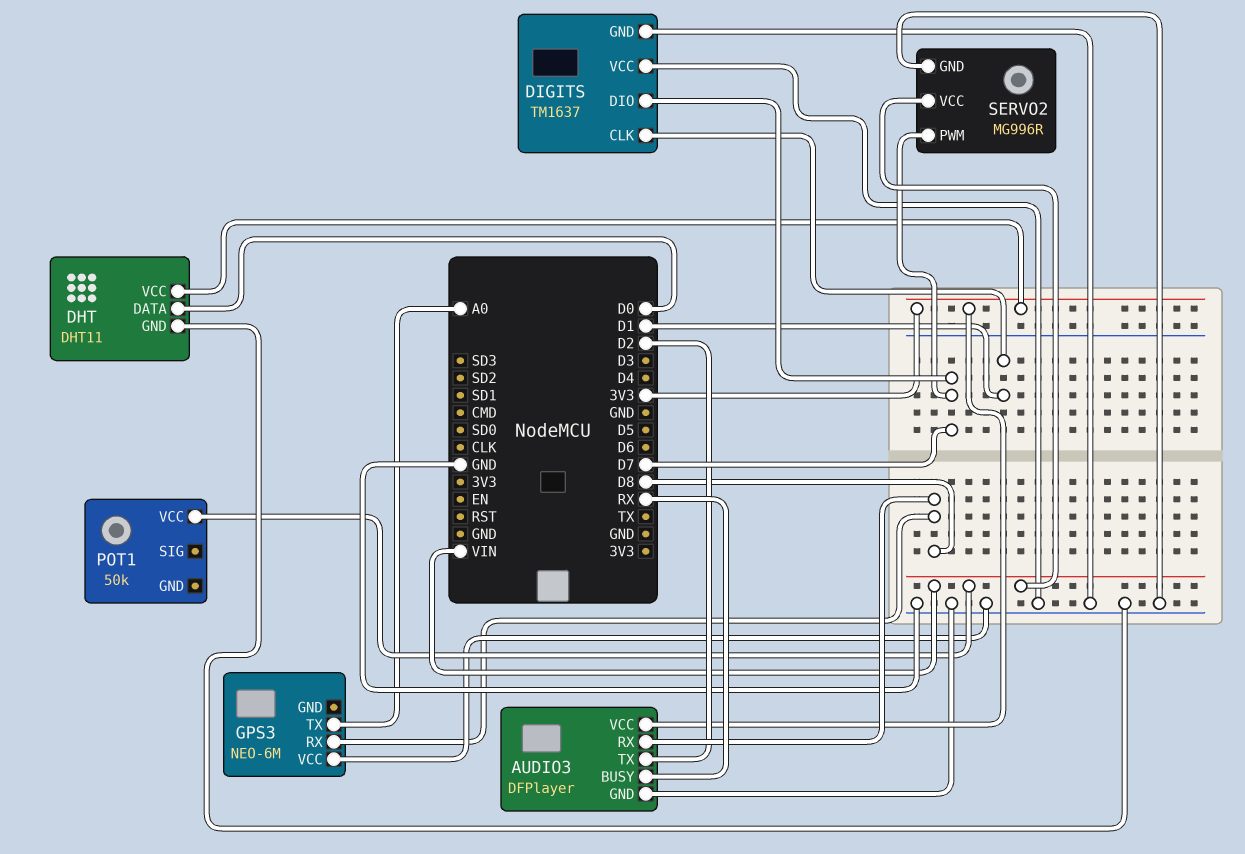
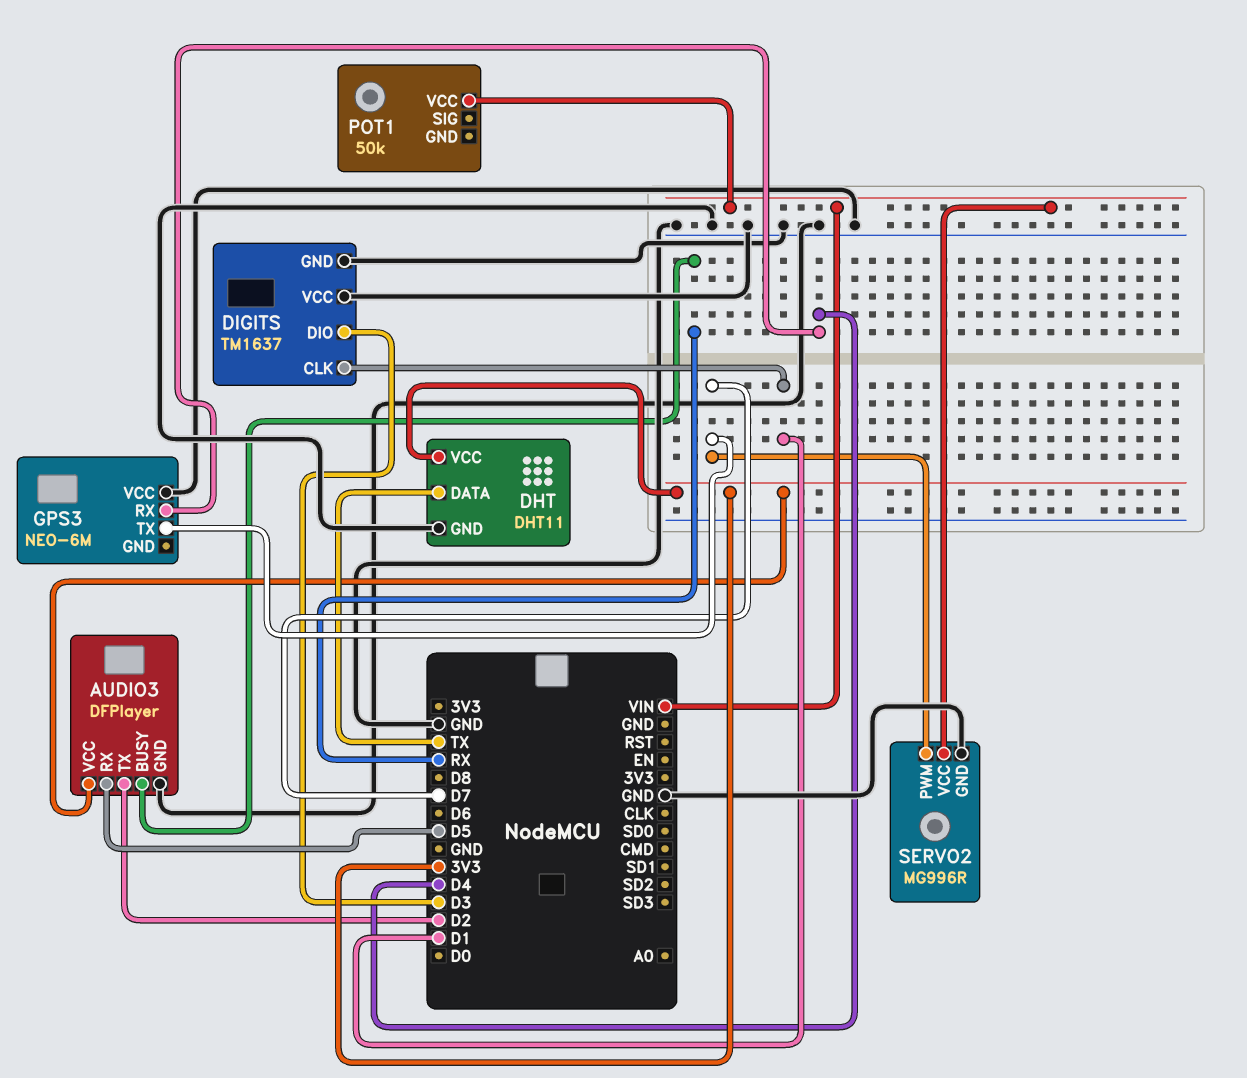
AUDIO3 pin RX: D8 -> D5
DHT pin DATA: D0 -> TX
DIGITS pin DIO: D7 -> D3
GPS3 pin RX: D8 -> D4
GPS3 pin TX: A0 -> D7

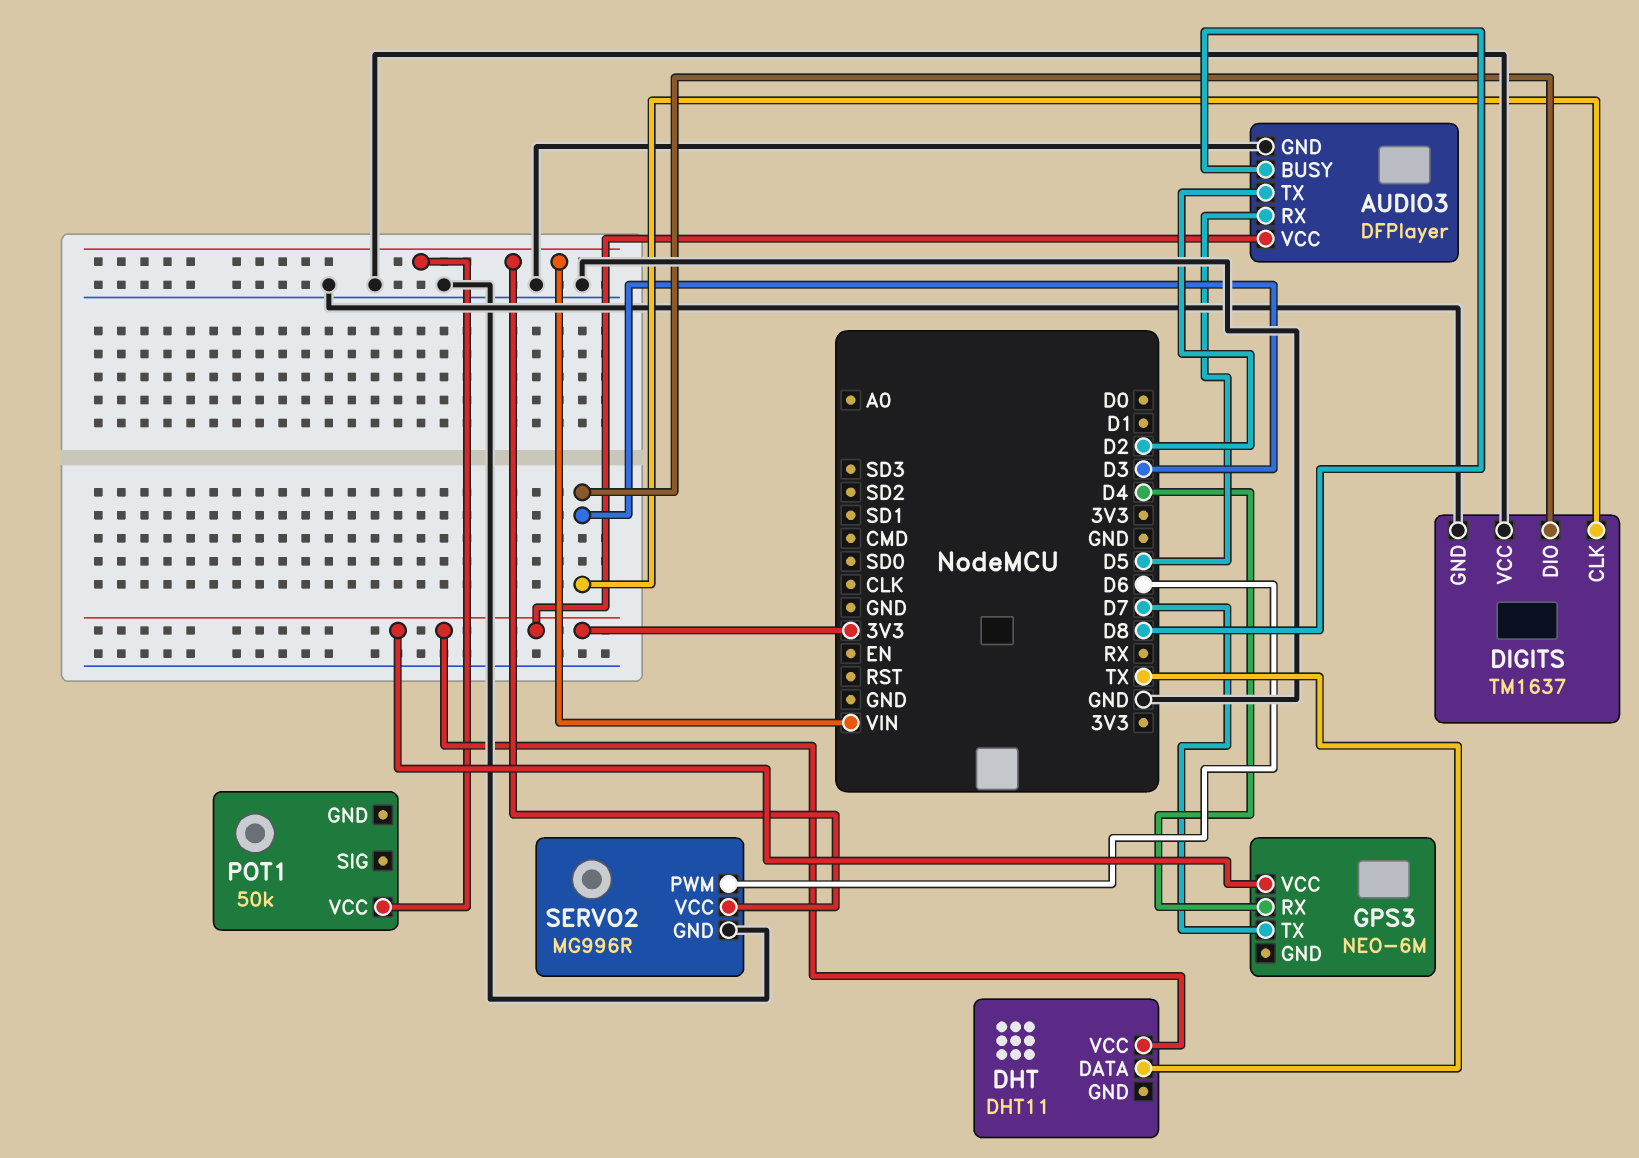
AUDIO3 pin BUSY: RX -> D8
DHT pin GND: GND -> none
DIGITS pin CLK: D1 -> D3
GPS3 pin VCC: GND -> 3V3
SERVO2 pin PWM: D7 -> D6

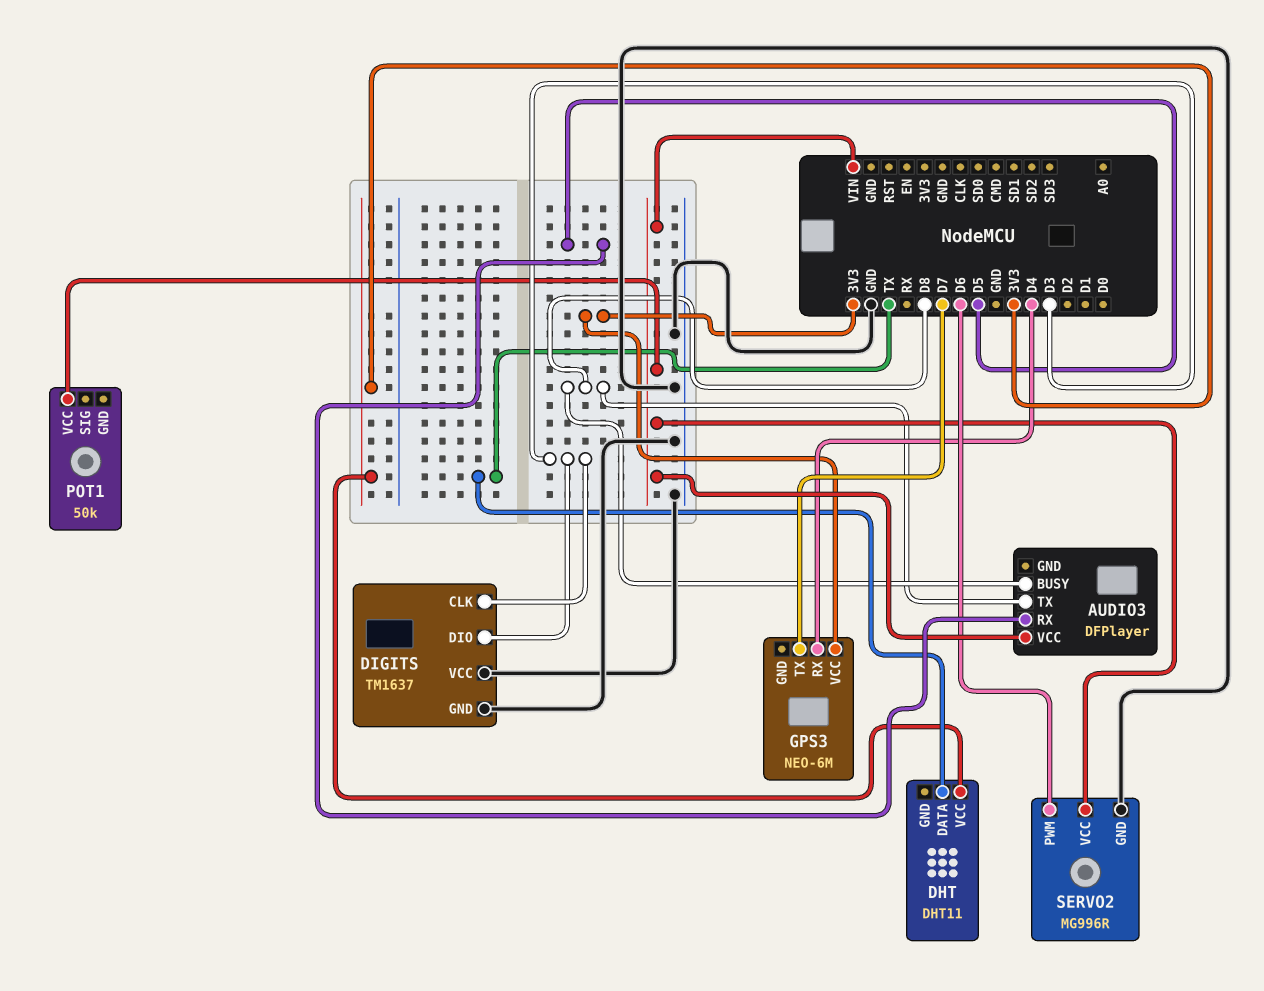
AUDIO3 pin GND: GND -> none
AUDIO3 pin TX: D2 -> D8
AUDIO3 pin VCC: 3V3 -> VIN

